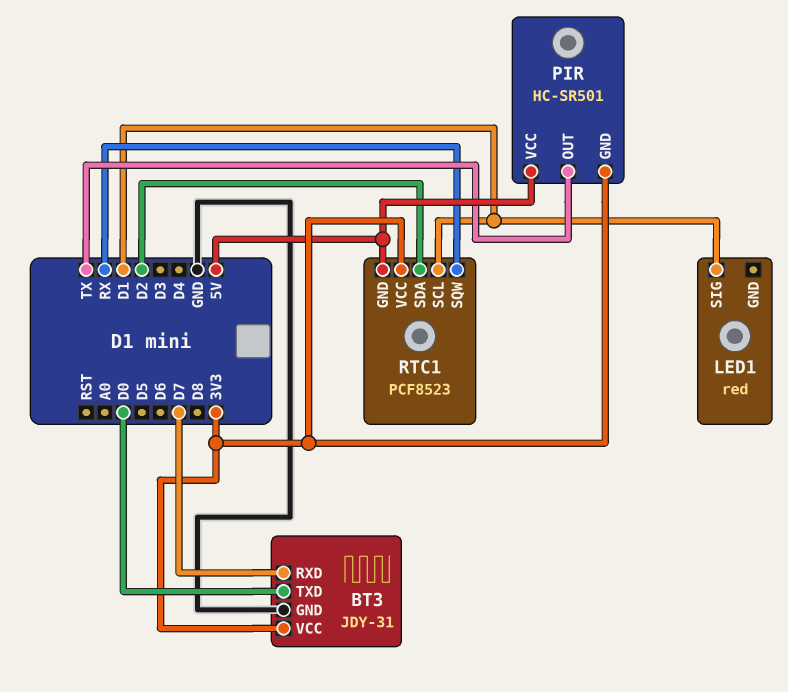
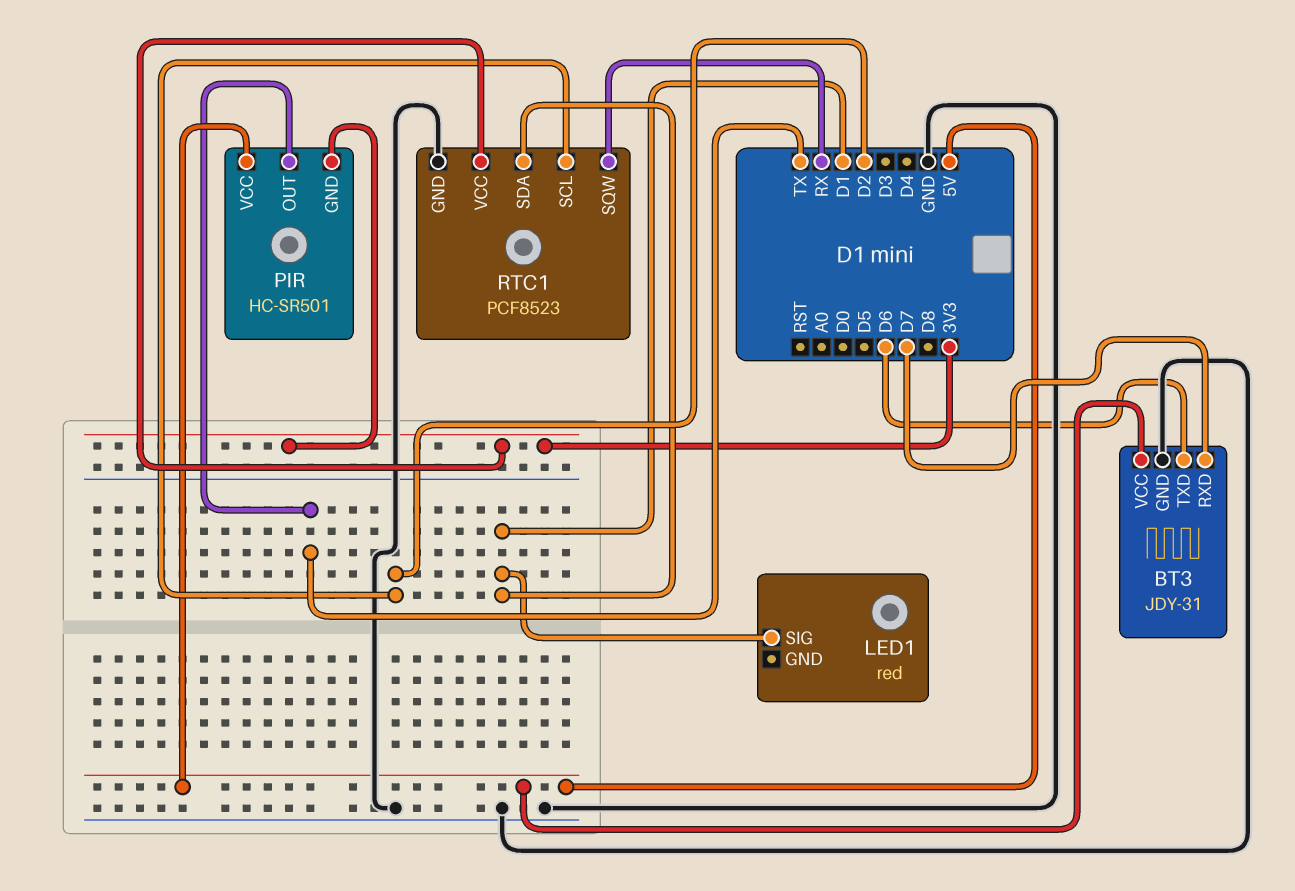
BT3 pin TXD: D0 -> D6
BT3 pin VCC: 3V3 -> 5V
RTC1 pin GND: 5V -> GND
RTC1 pin SCL: D1 -> D2
RTC1 pin SDA: D2 -> D1

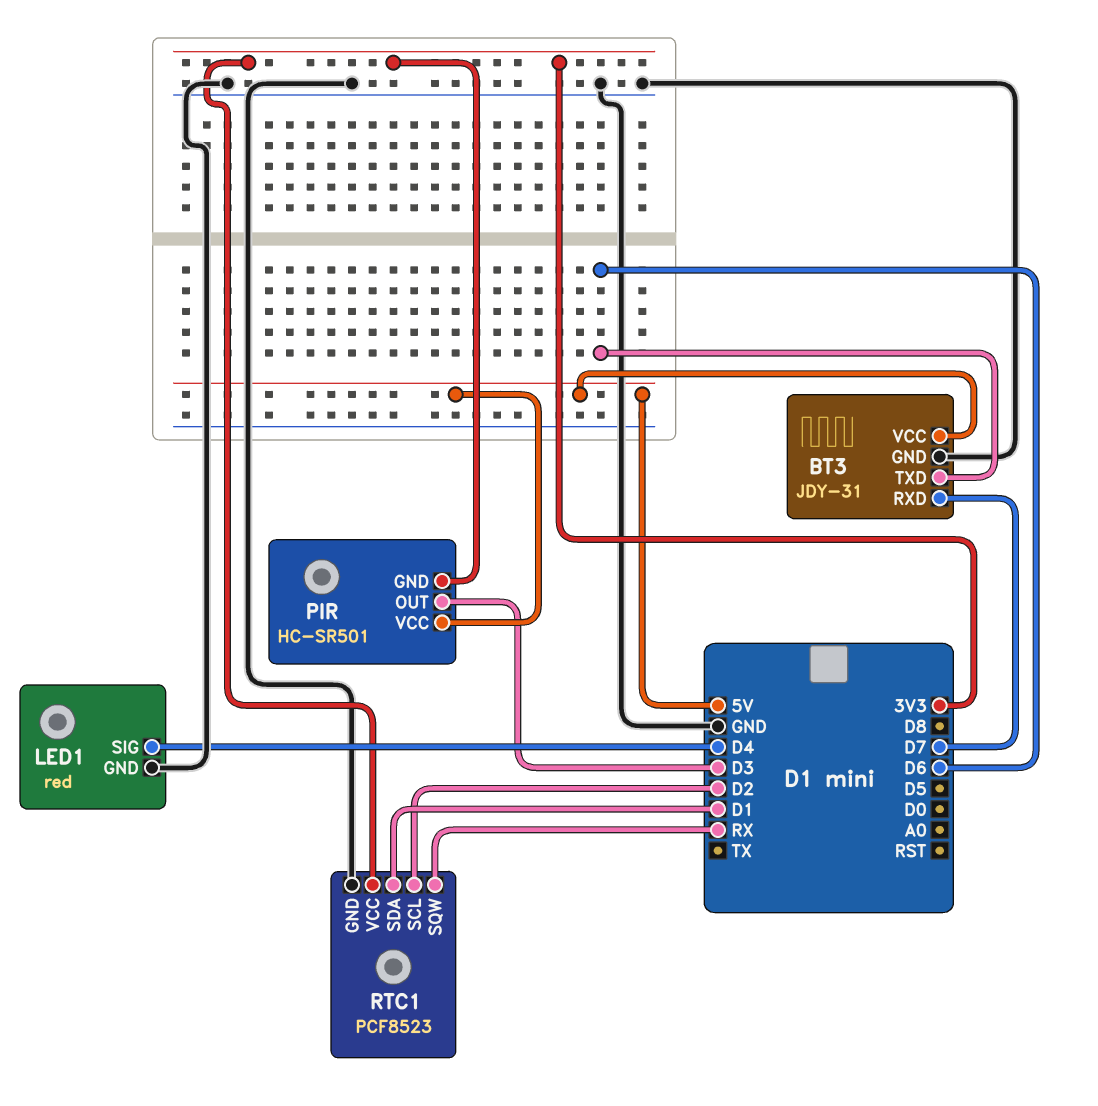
LED1 pin GND: none -> GND
LED1 pin SIG: D1 -> D4
PIR pin OUT: TX -> D3

